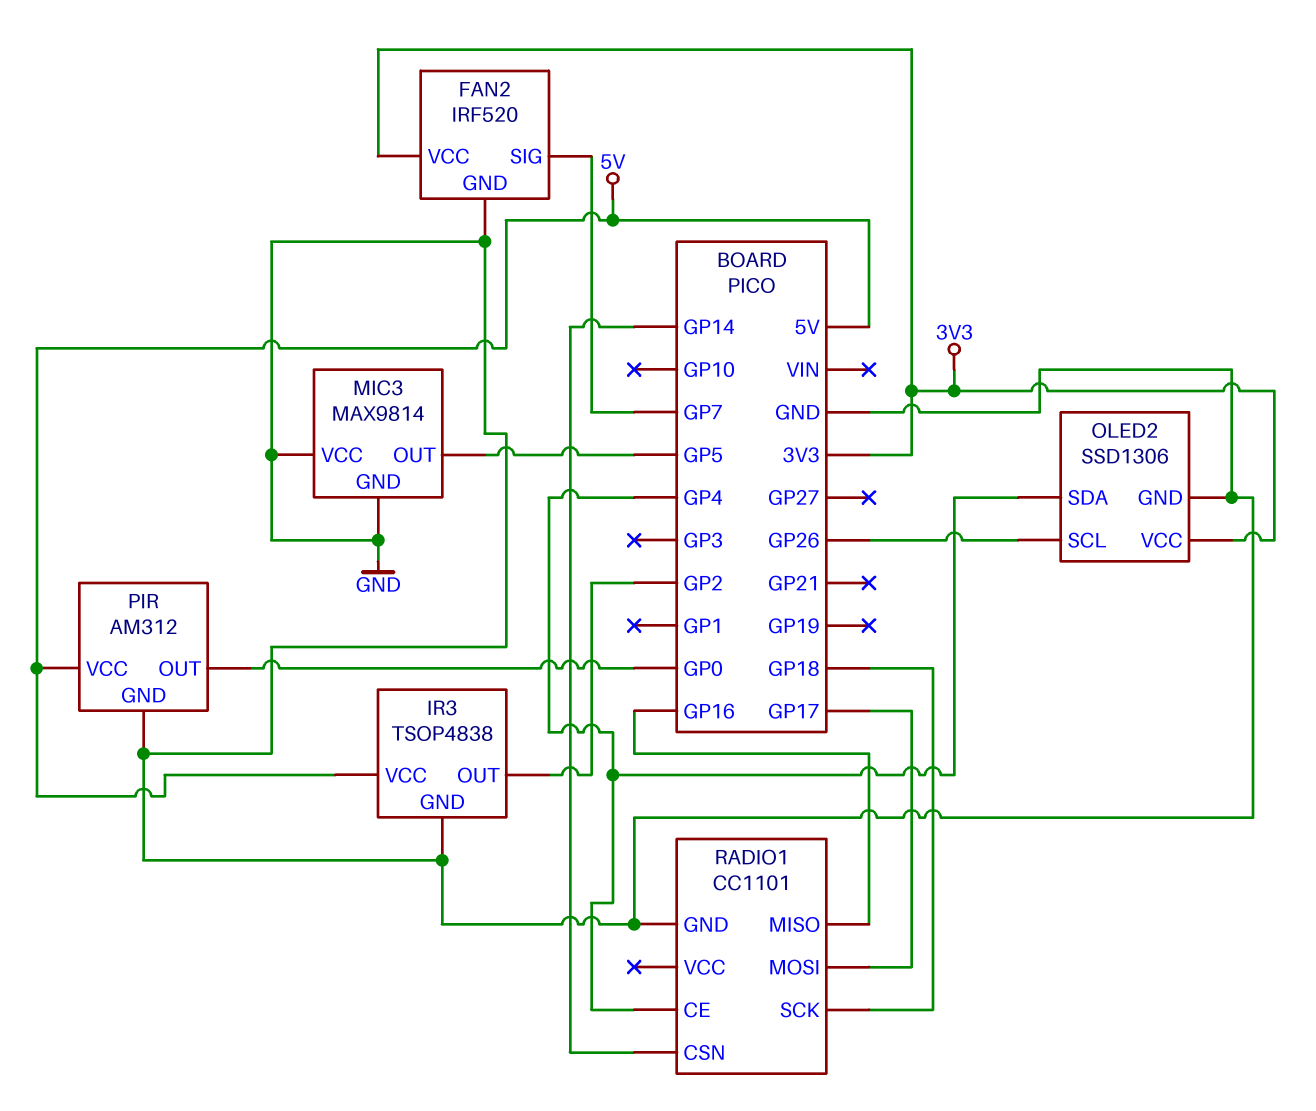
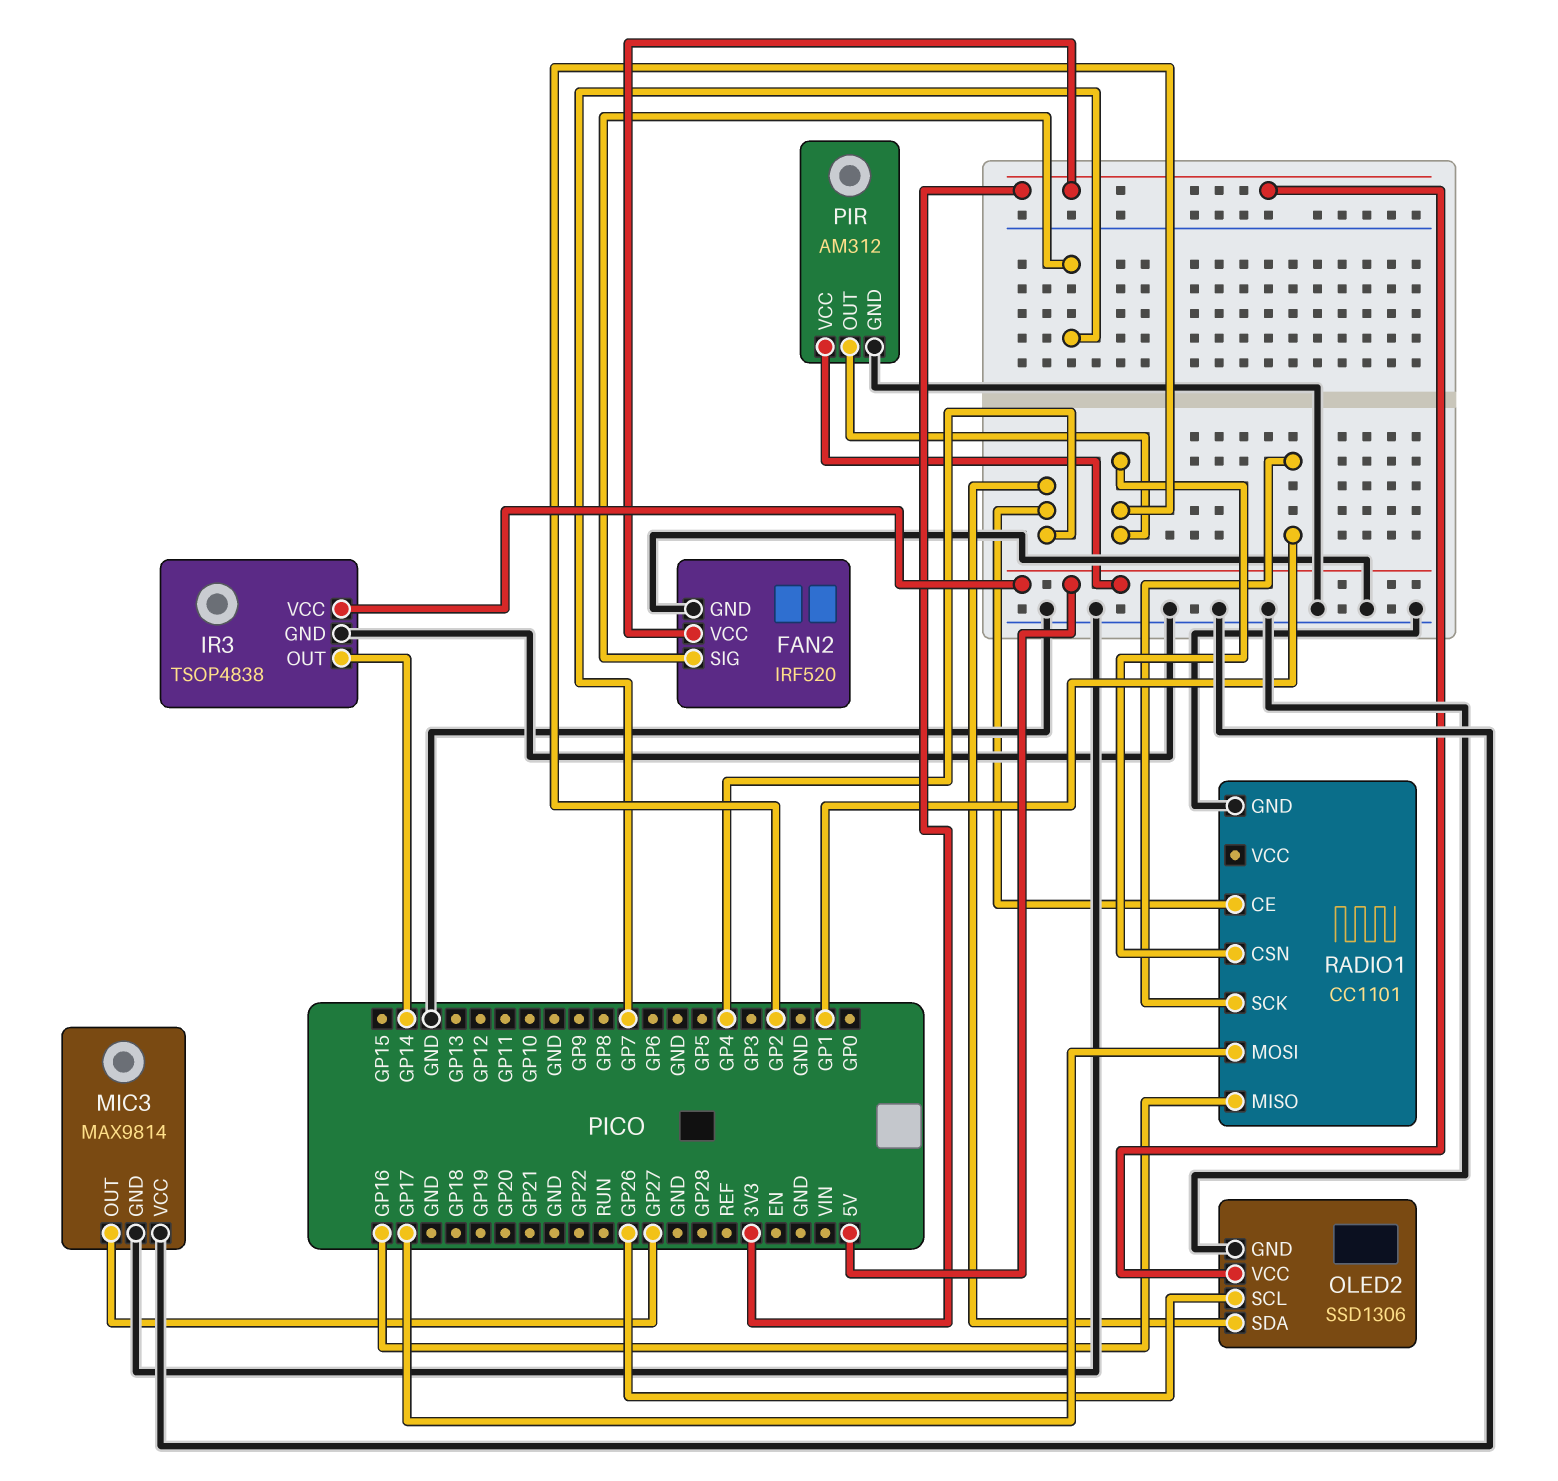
IR3 pin OUT: GP2 -> GP14
MIC3 pin OUT: GP5 -> GP27
PIR pin OUT: GP0 -> GP2
RADIO1 pin CSN: GP14 -> GP2
RADIO1 pin SCK: GP18 -> GP1

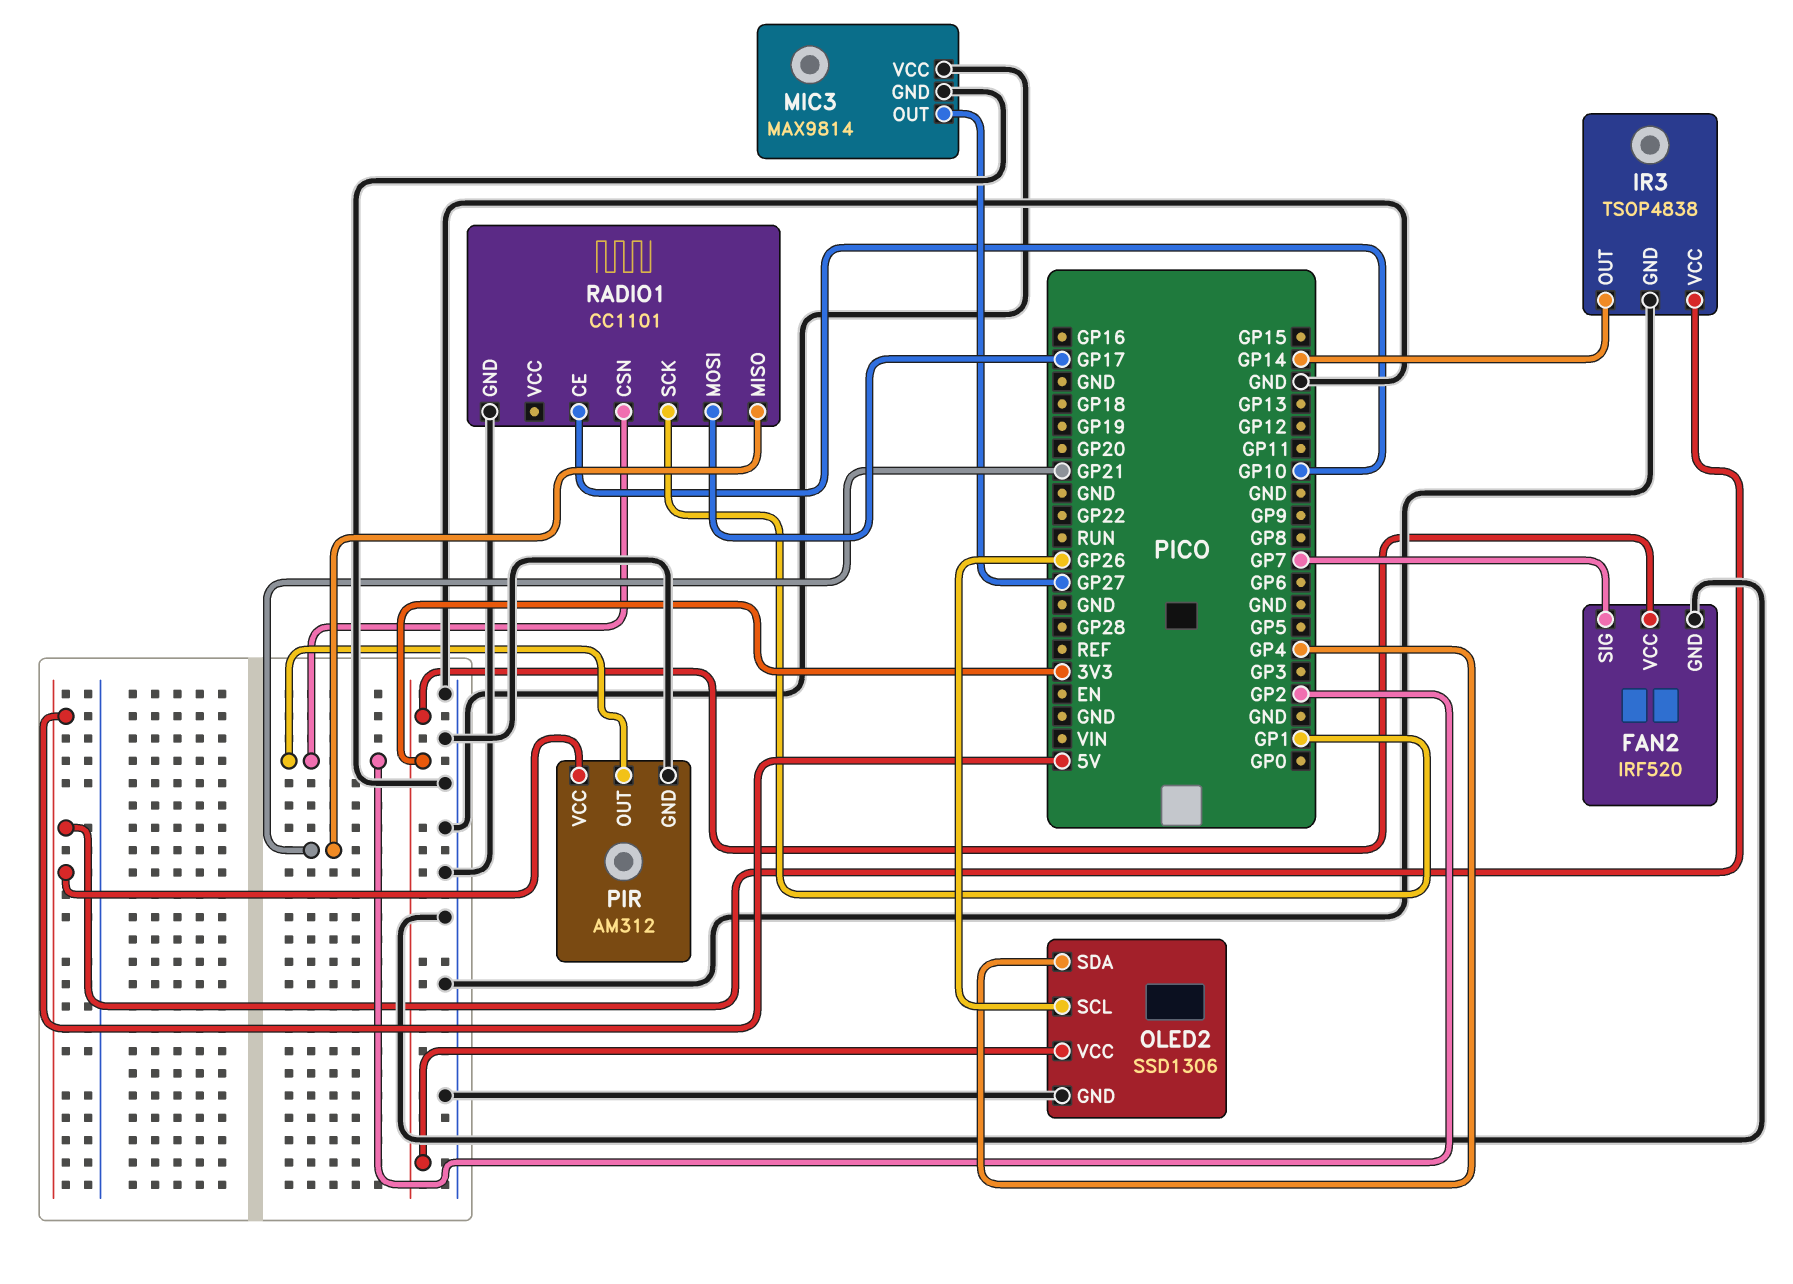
RADIO1 pin CE: GP4 -> GP10
RADIO1 pin MISO: GP16 -> GP21

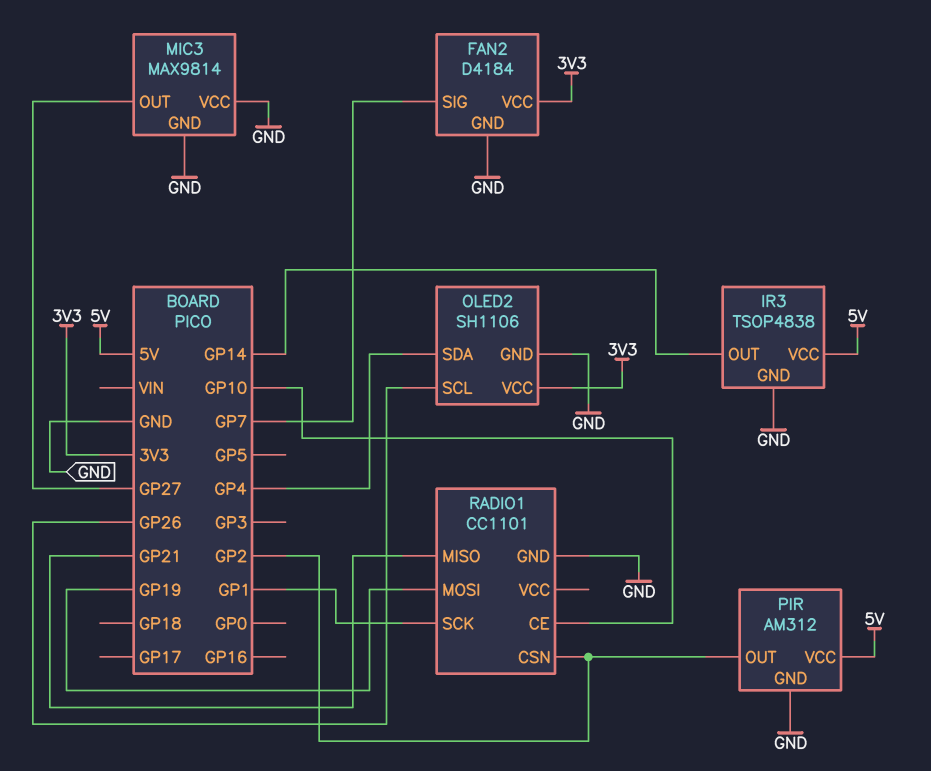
FAN2: IRF520 -> D4184
OLED2: SSD1306 -> SH1106
RADIO1 pin MOSI: GP17 -> GP19

